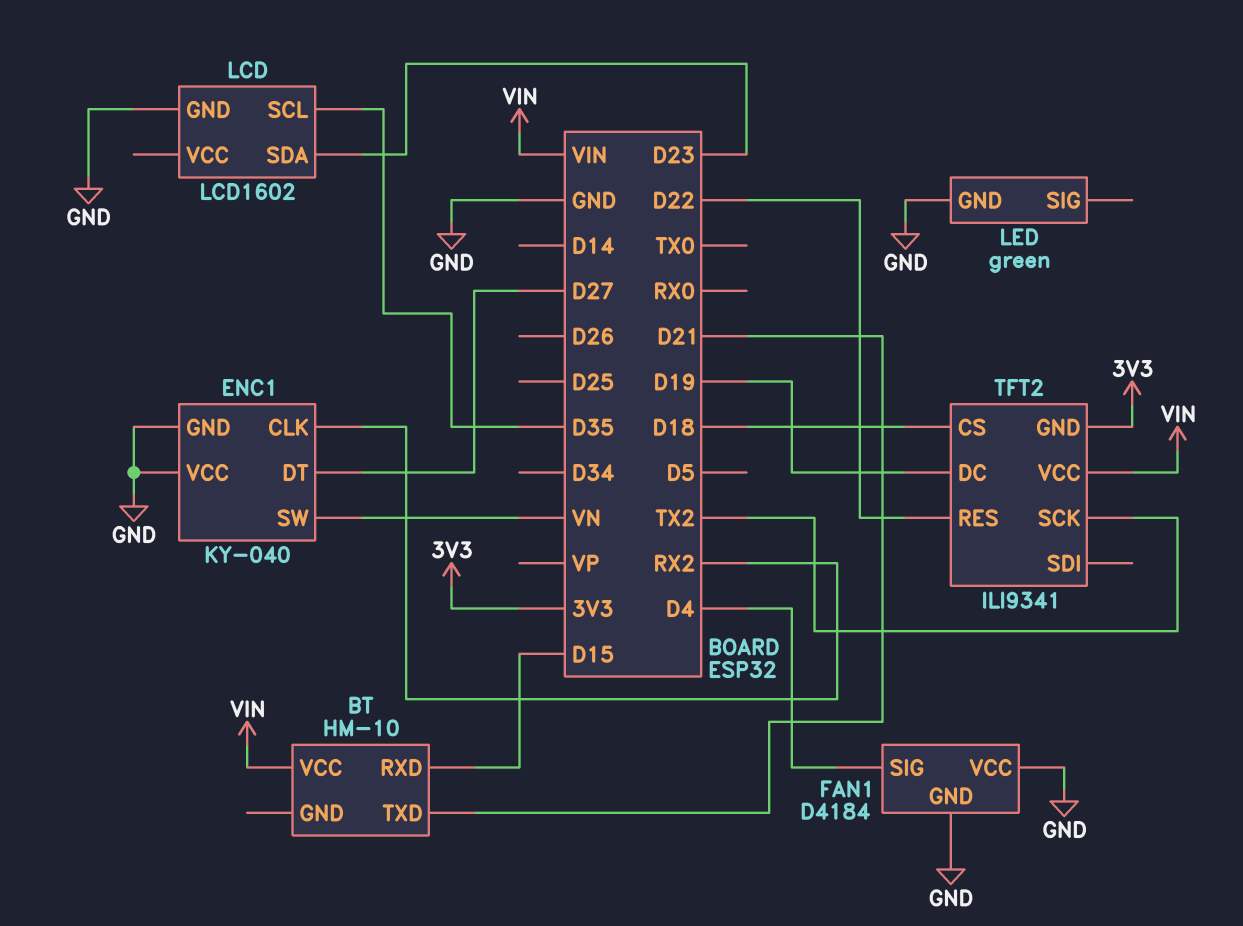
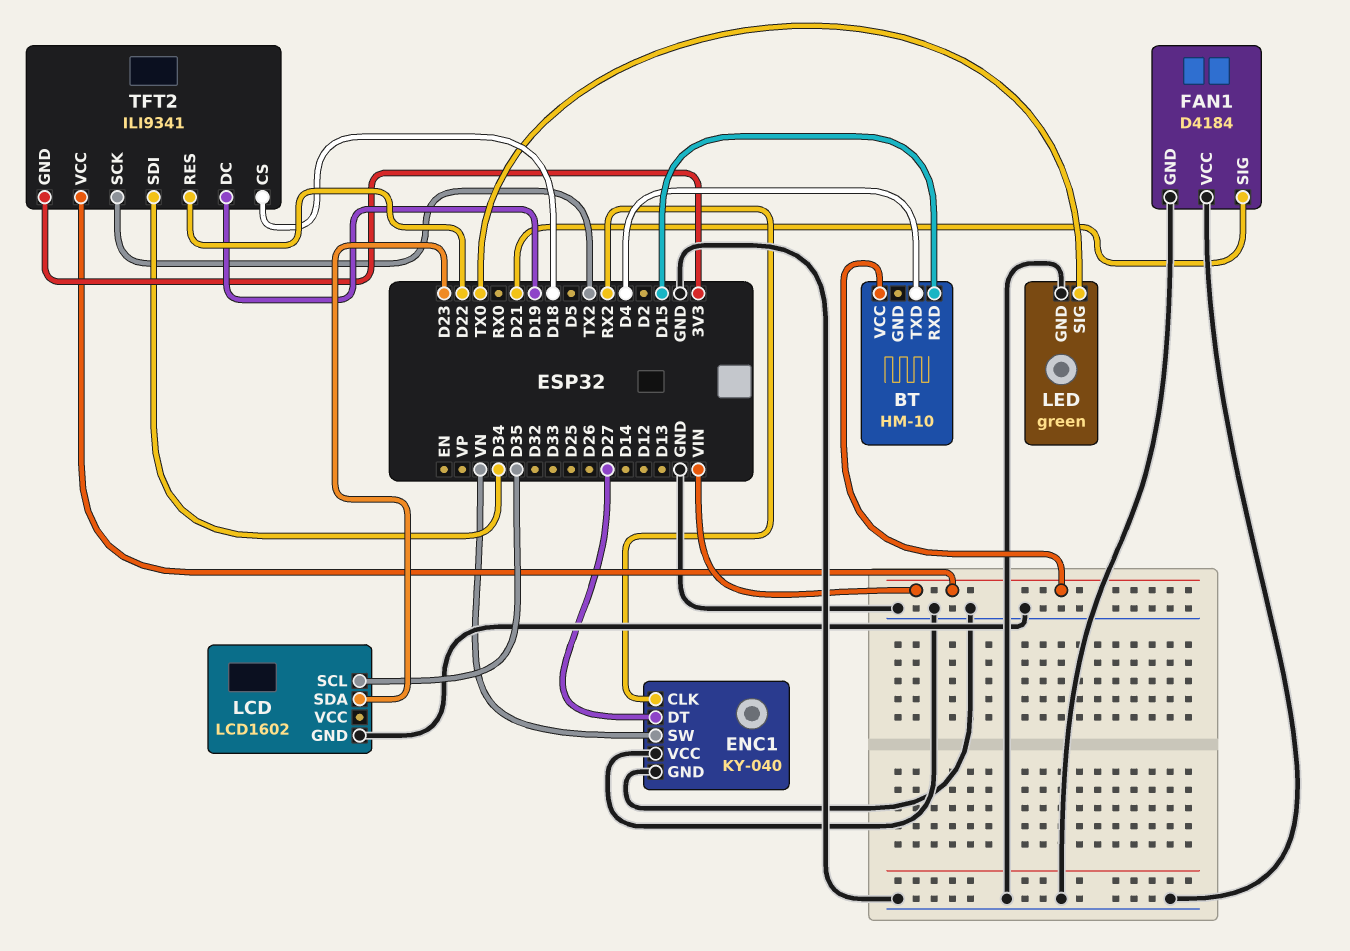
BT pin TXD: D21 -> D4
FAN1 pin SIG: D4 -> D21
LED pin SIG: none -> TX0
TFT2 pin SDI: none -> D34

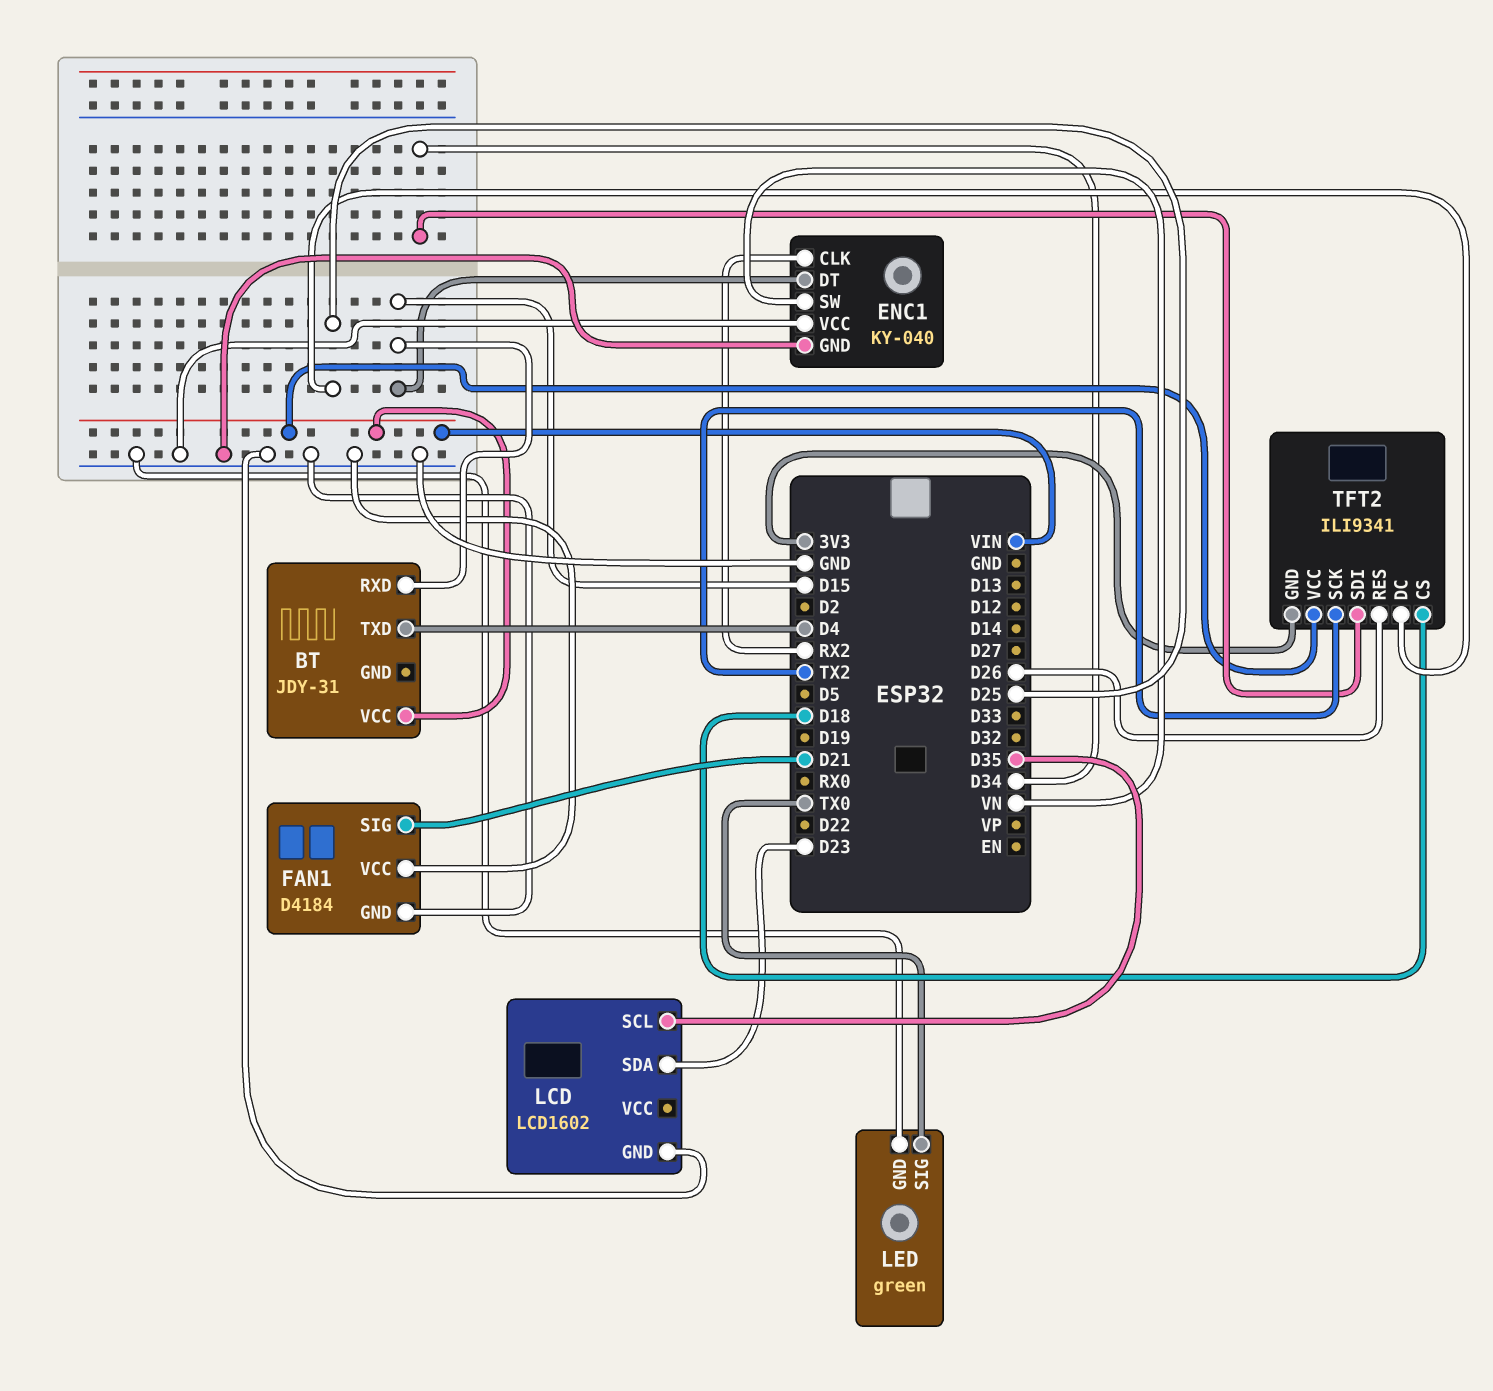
BT: HM-10 -> JDY-31
ENC1 pin DT: D27 -> D15
TFT2 pin DC: D19 -> D25
TFT2 pin RES: D22 -> D26

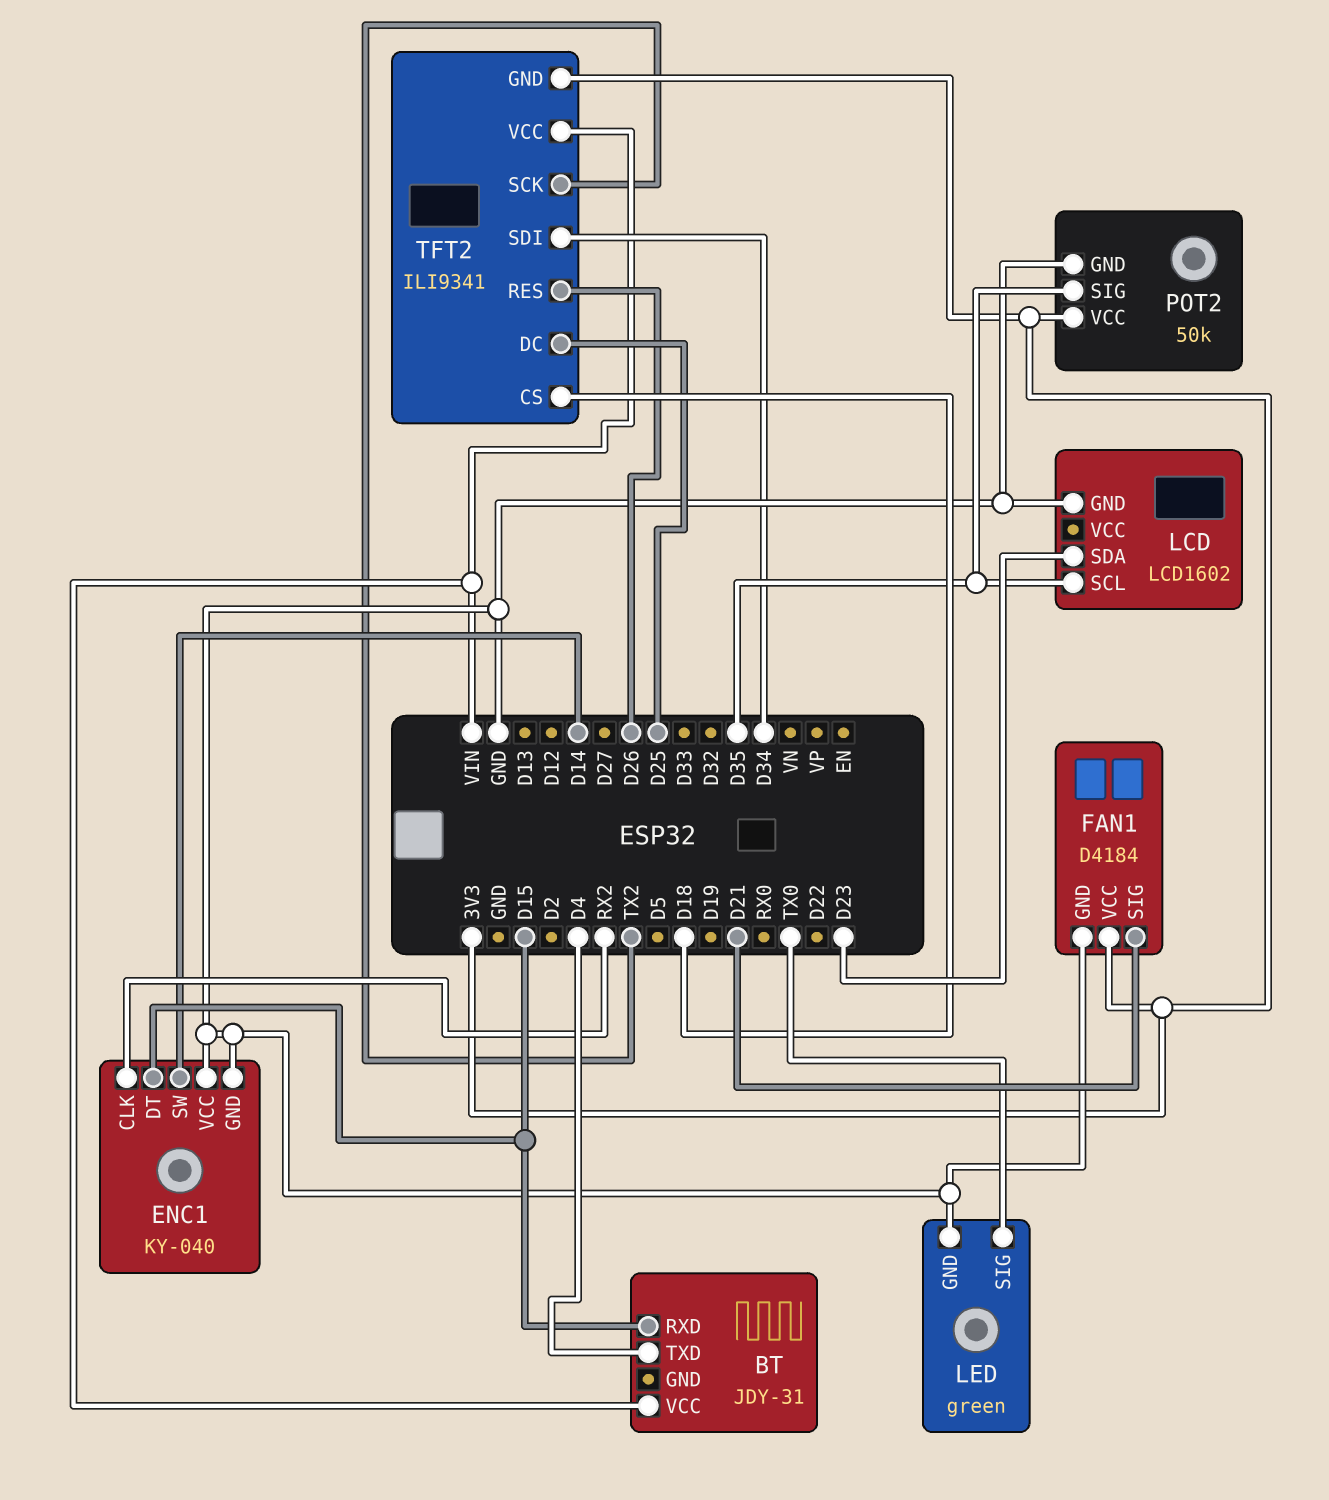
ENC1 pin SW: VN -> D14
FAN1 pin VCC: GND -> 3V3
POT2: none -> 50k
POT2 pin GND: none -> GND
POT2 pin SIG: none -> D35
POT2 pin VCC: none -> 3V3

